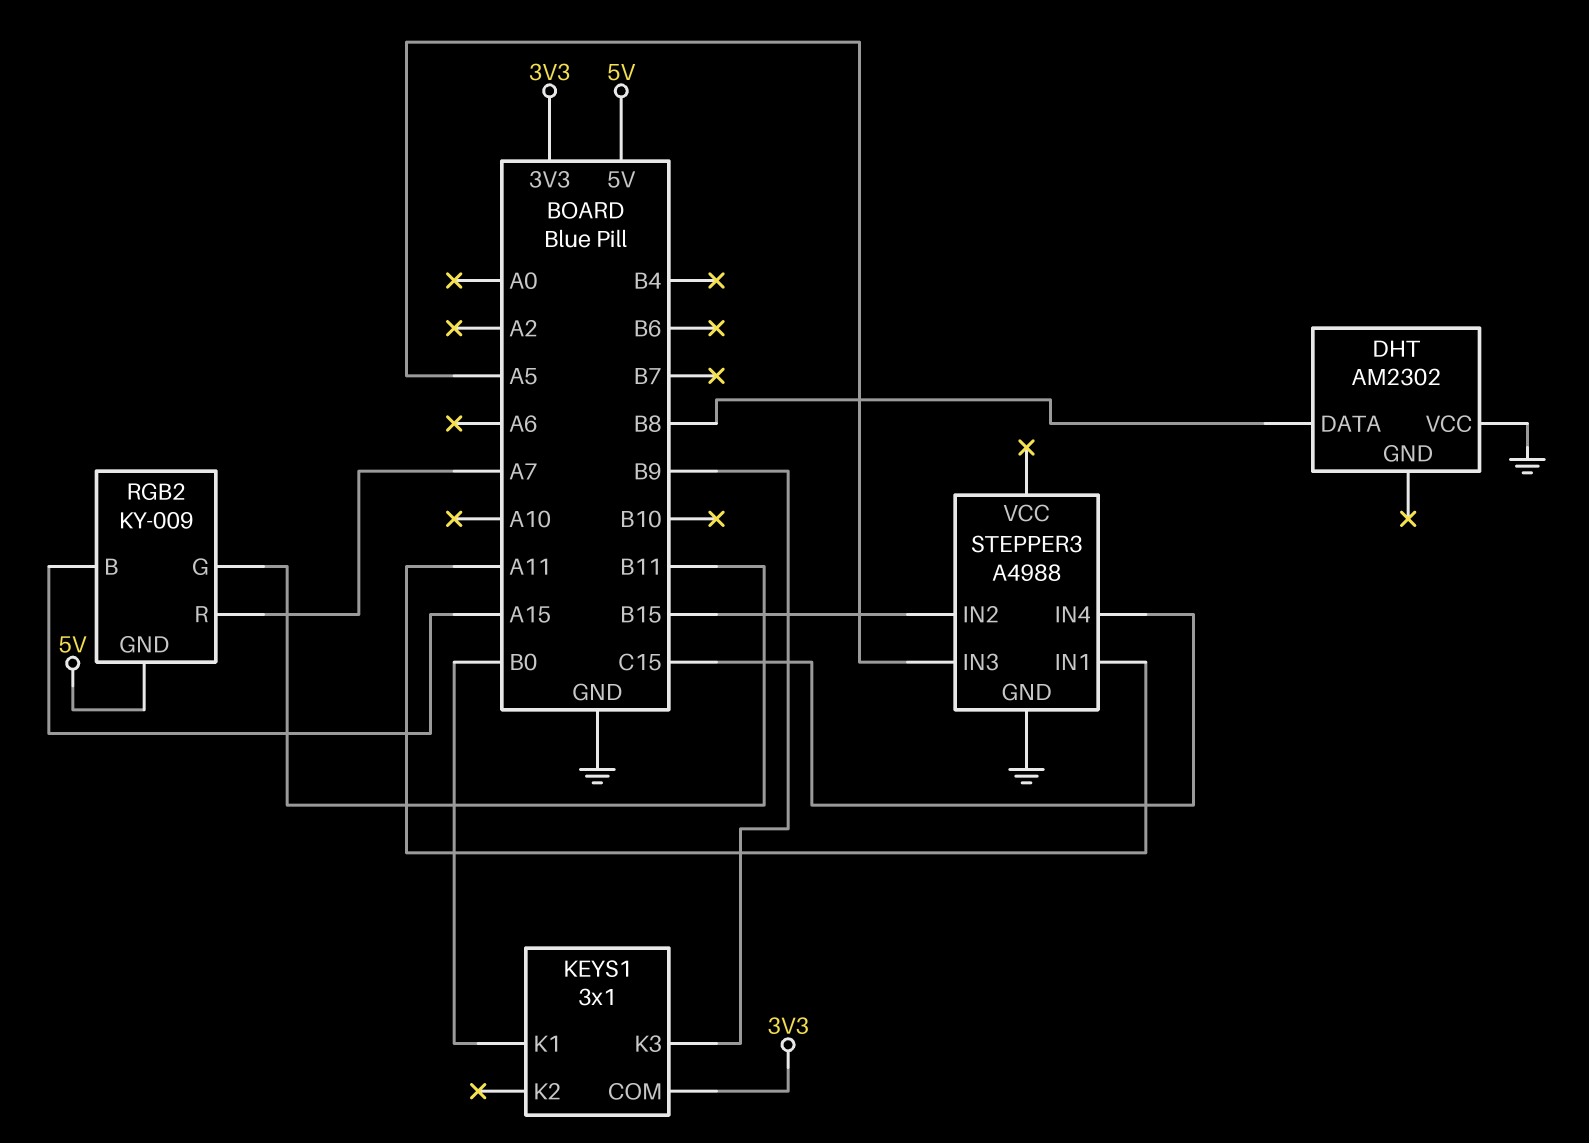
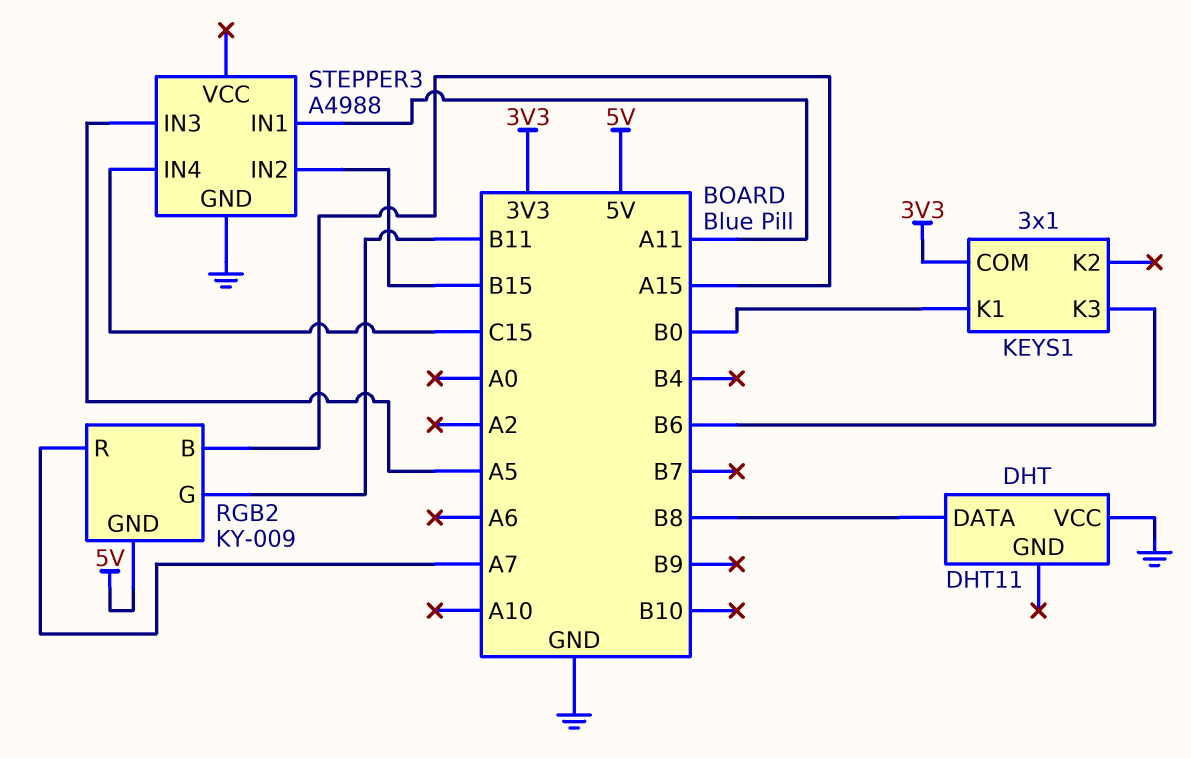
DHT: AM2302 -> DHT11
KEYS1 pin K3: B9 -> B6

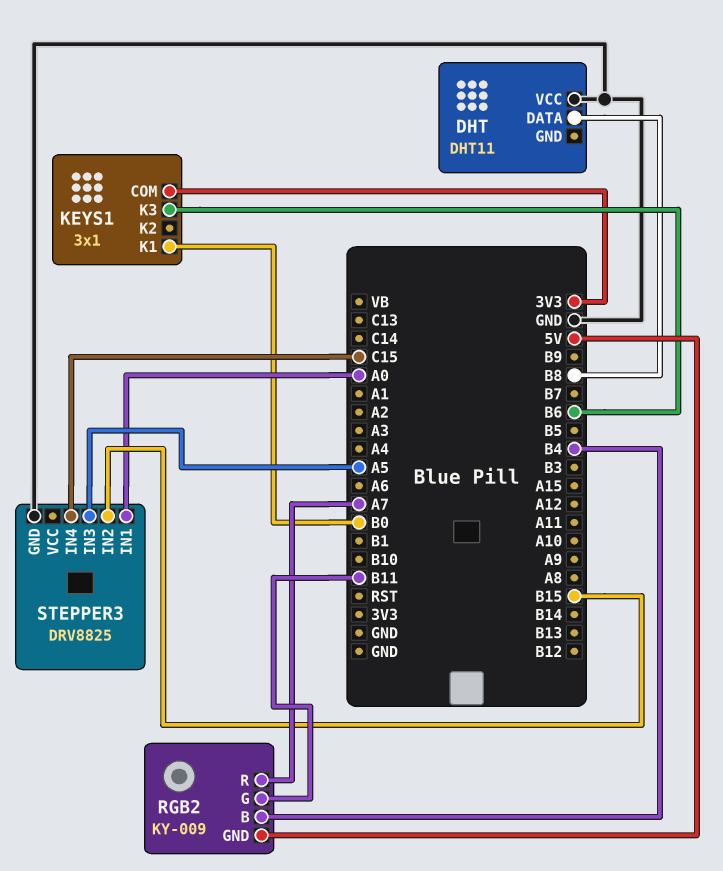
RGB2 pin B: A15 -> B4
STEPPER3: A4988 -> DRV8825
STEPPER3 pin IN1: A11 -> A0

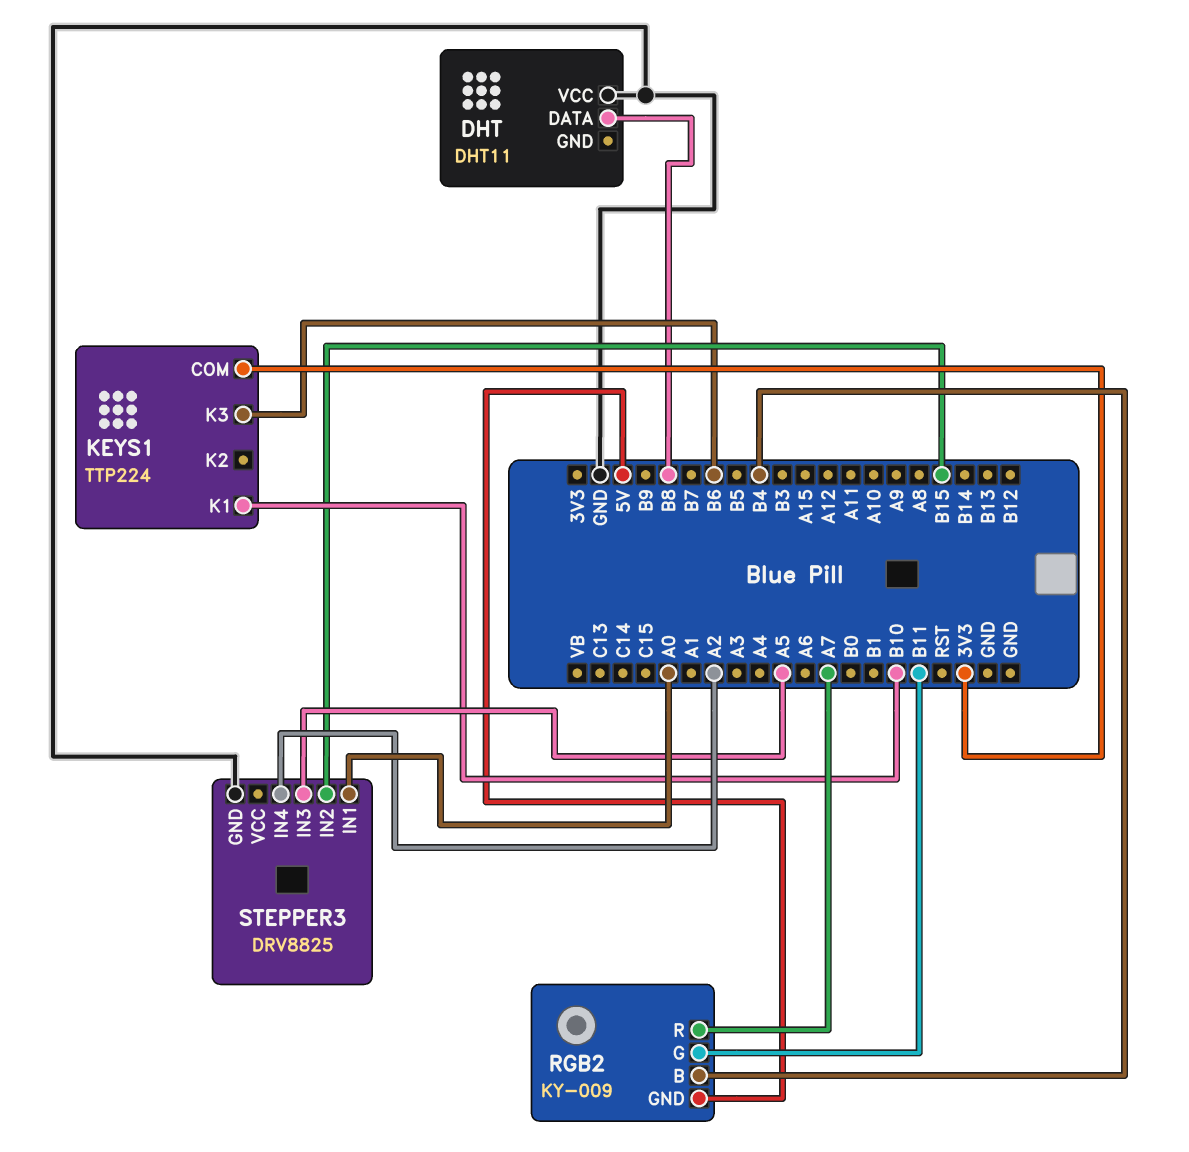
KEYS1: 3x1 -> TTP224
KEYS1 pin K1: B0 -> B10
STEPPER3 pin IN4: C15 -> A2

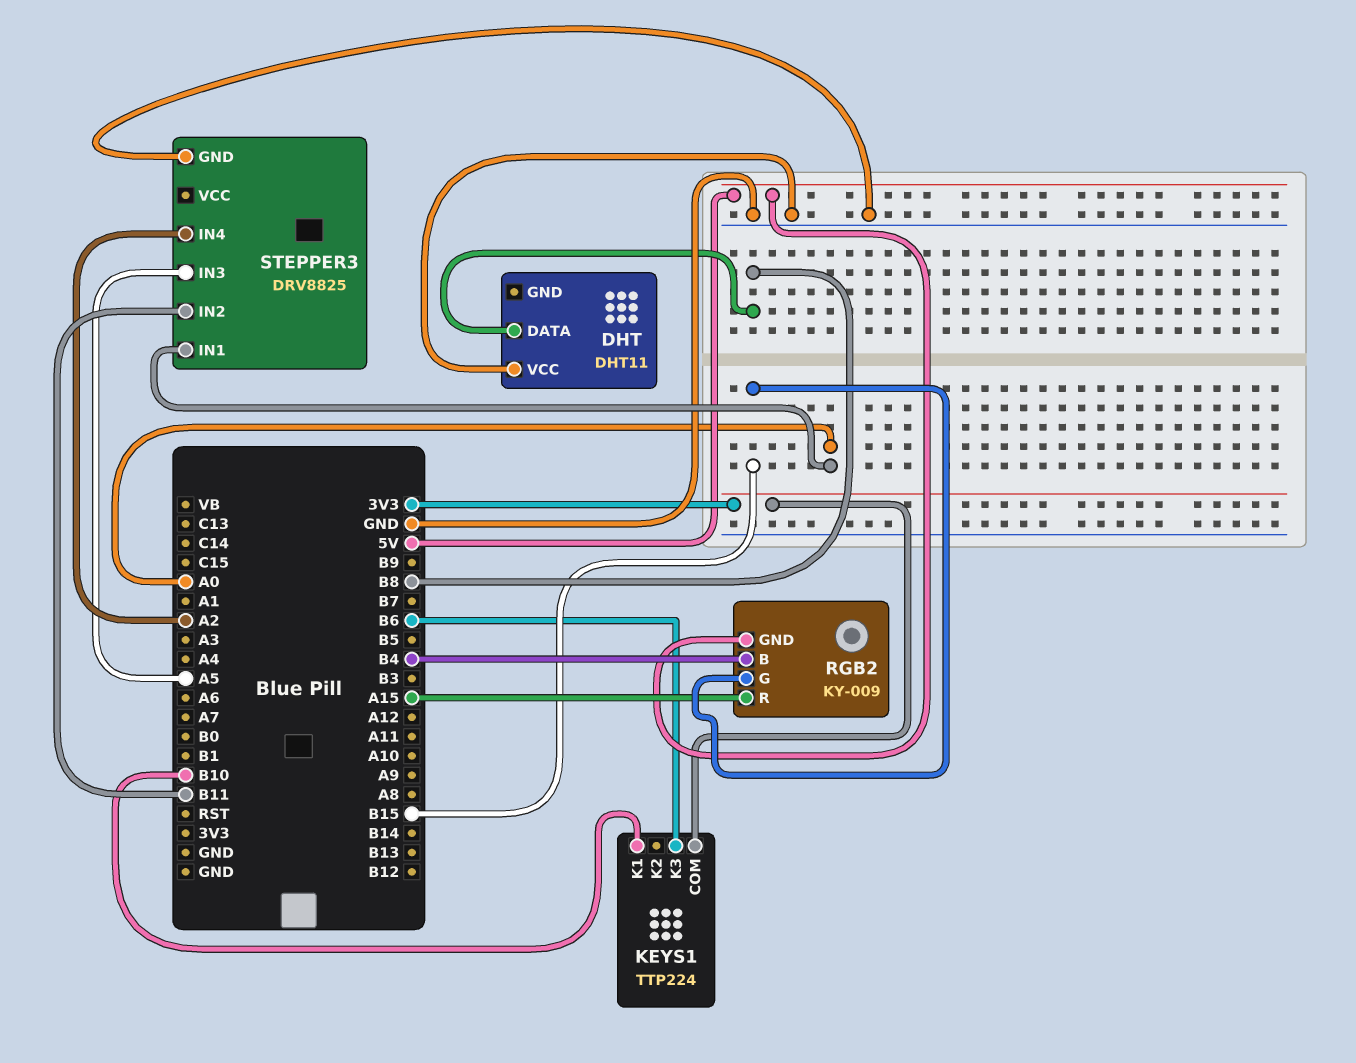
RGB2 pin G: B11 -> B15
RGB2 pin R: A7 -> A15
STEPPER3 pin IN2: B15 -> B11

